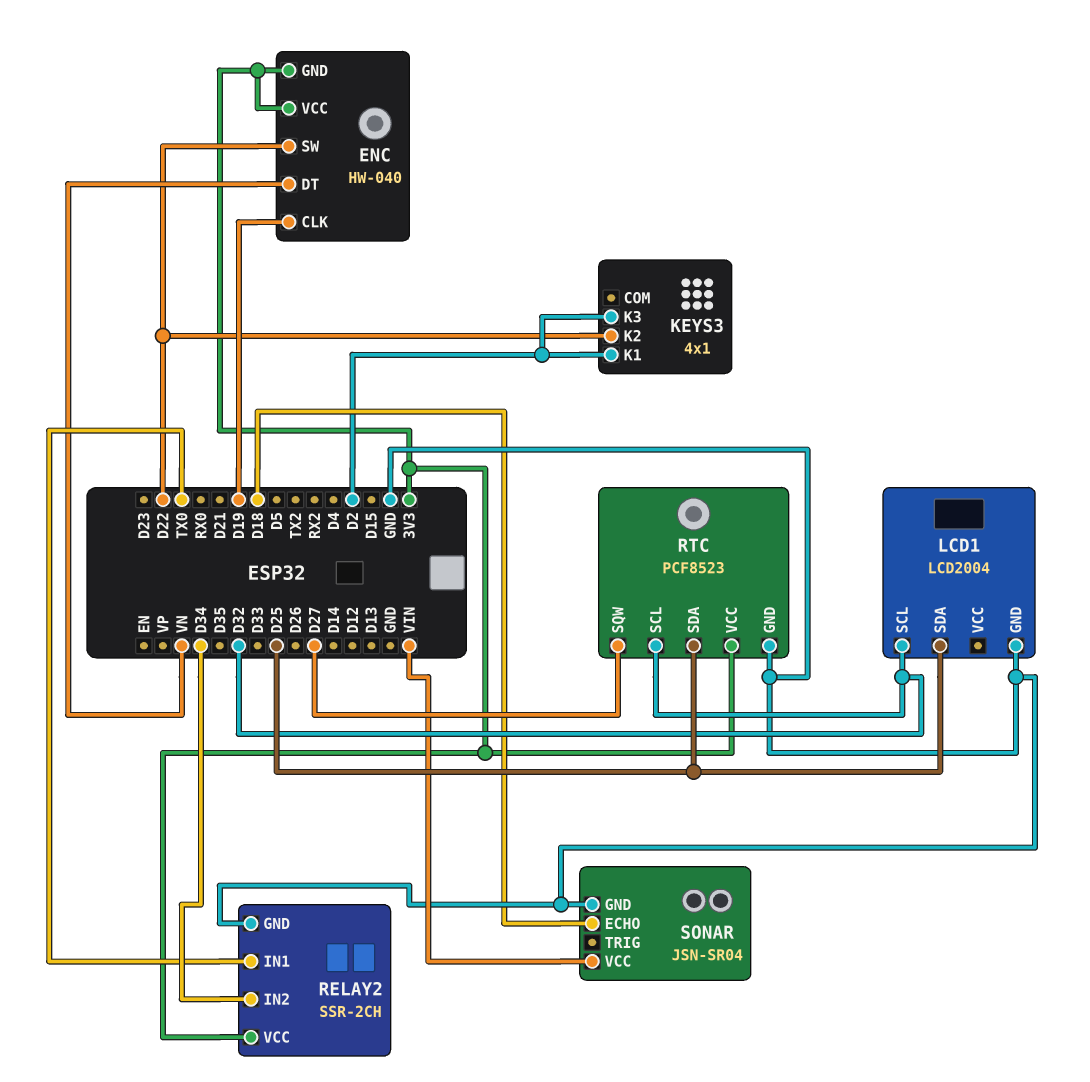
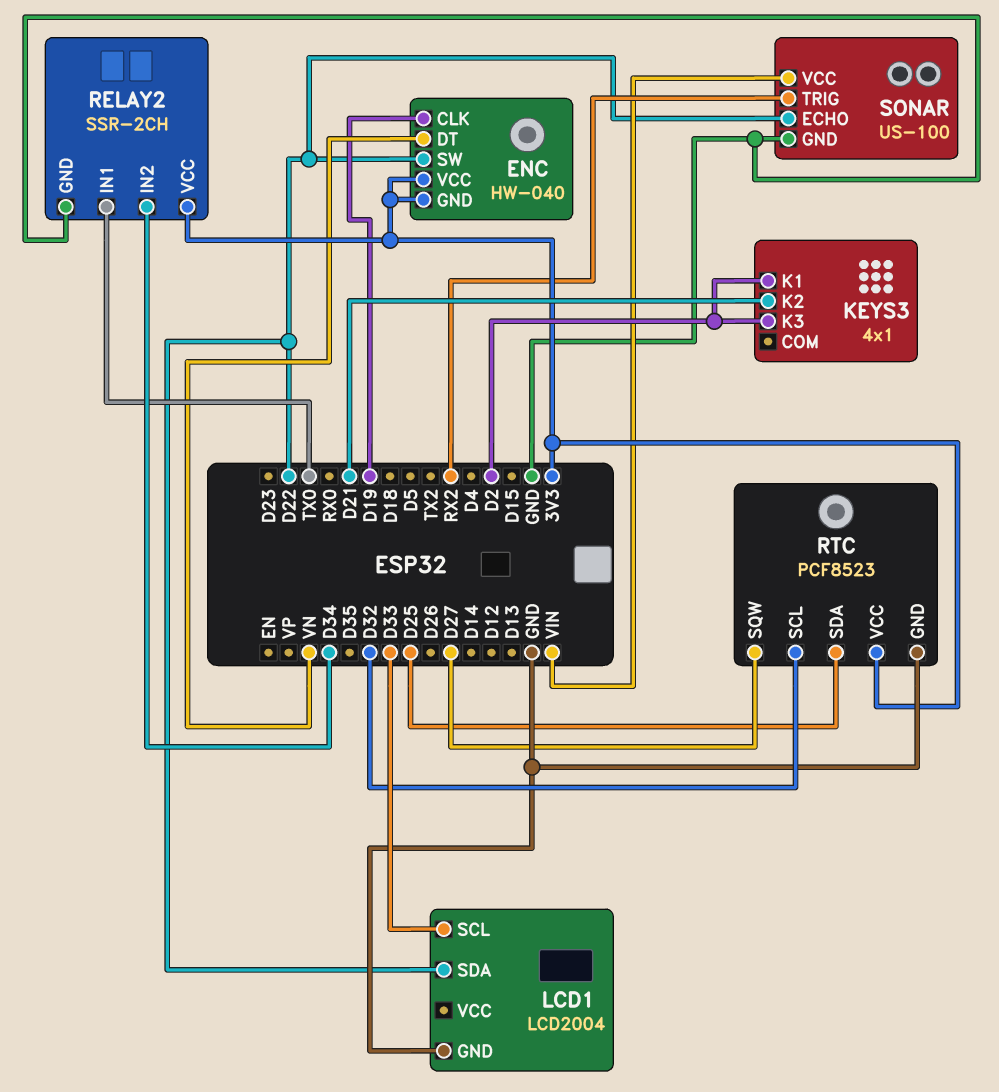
KEYS3 pin K2: D22 -> D21
LCD1 pin SCL: D32 -> D33
LCD1 pin SDA: D25 -> D22
SONAR: JSN-SR04 -> US-100
SONAR pin ECHO: D18 -> D22
SONAR pin TRIG: none -> RX2

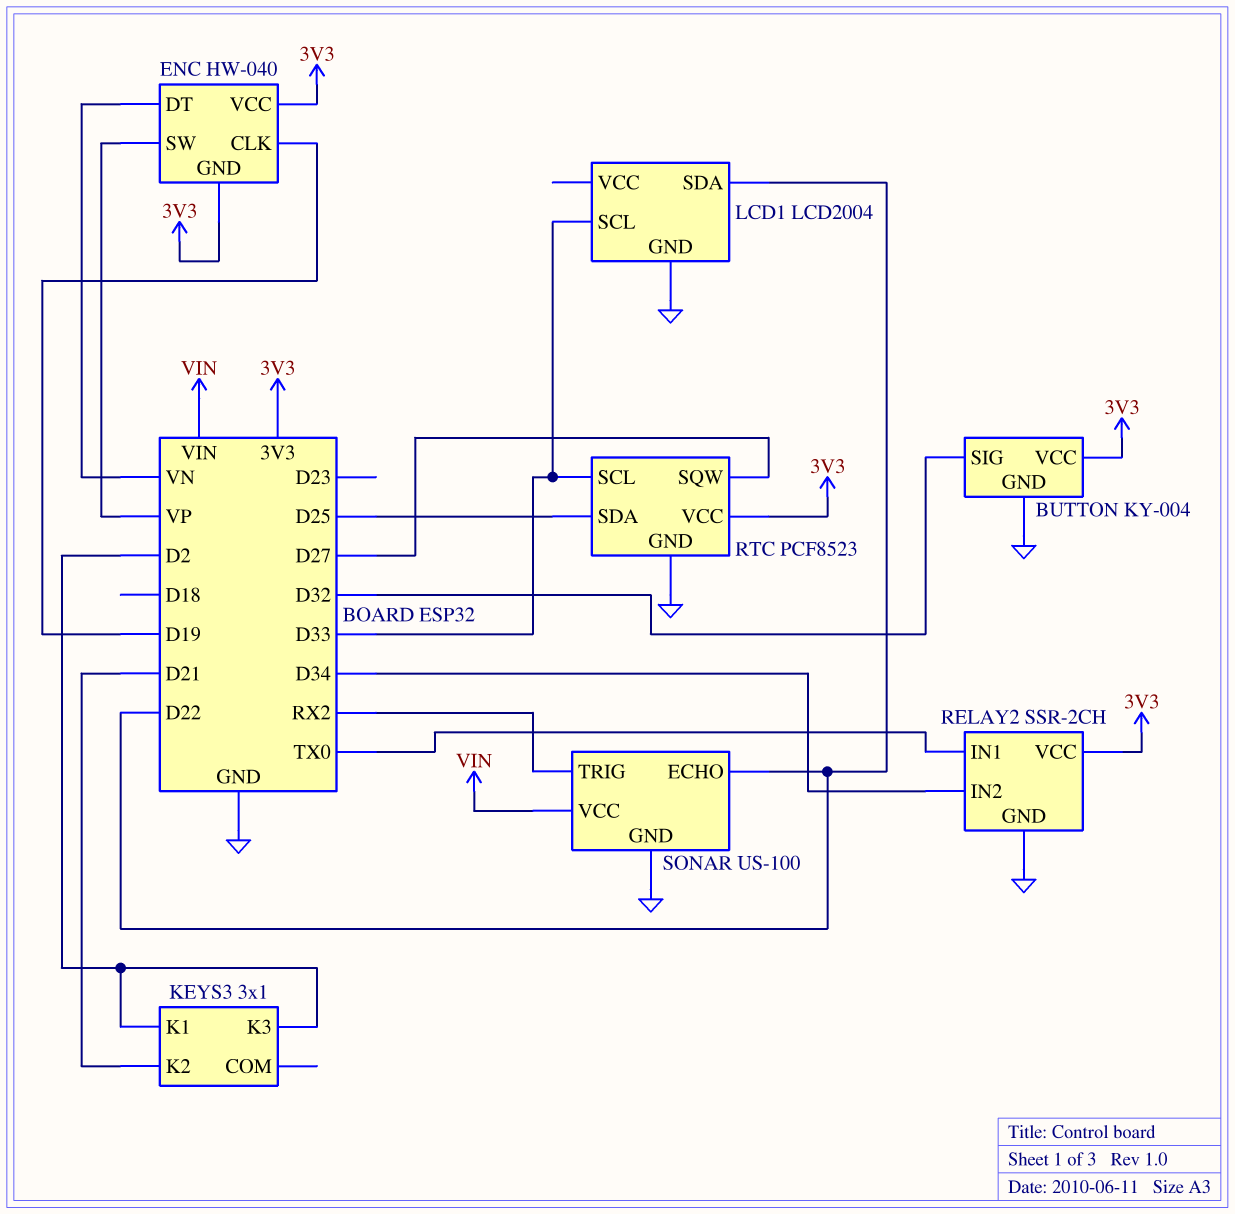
BUTTON: none -> KY-004
BUTTON pin GND: none -> GND
BUTTON pin SIG: none -> D32
BUTTON pin VCC: none -> 3V3
ENC pin SW: D22 -> VP
KEYS3: 4x1 -> 3x1
RTC pin SCL: D32 -> D33

